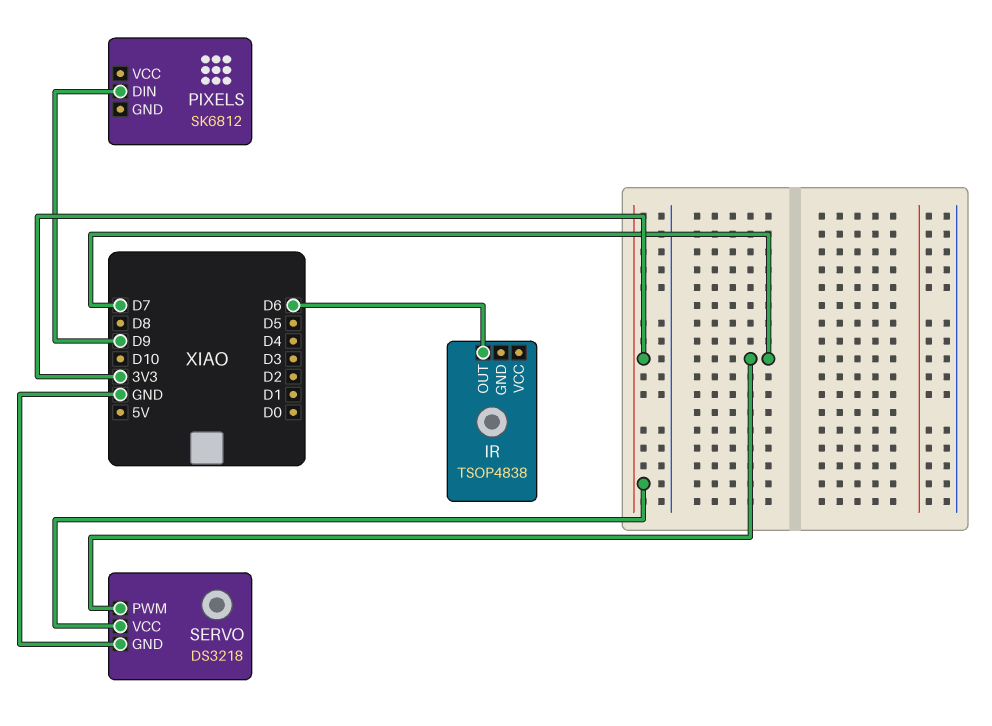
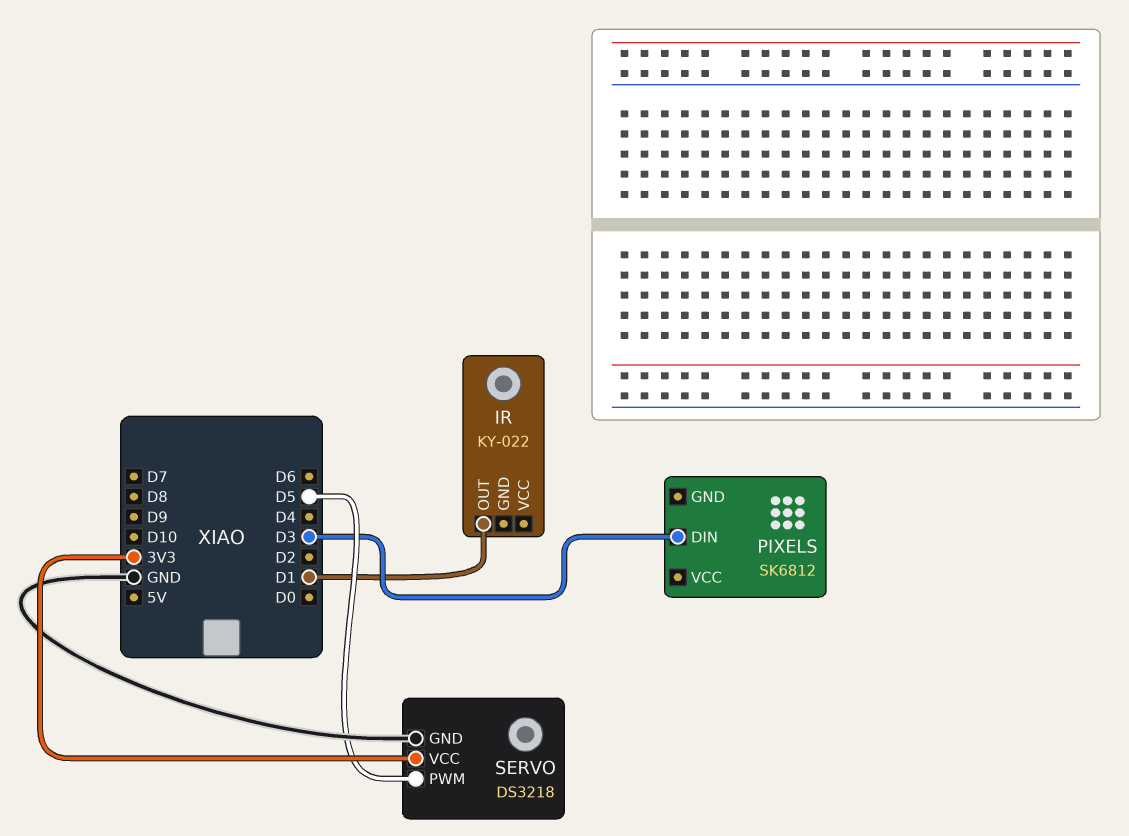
IR: TSOP4838 -> KY-022
IR pin OUT: D6 -> D1
PIXELS pin DIN: D9 -> D3
SERVO pin PWM: D7 -> D5

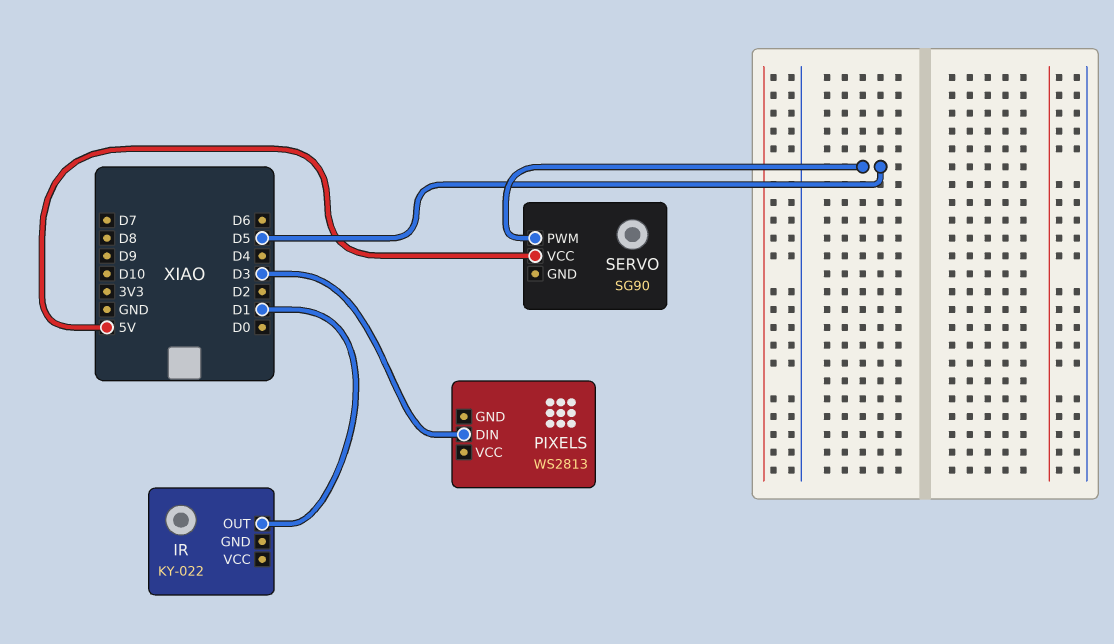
PIXELS: SK6812 -> WS2813
SERVO: DS3218 -> SG90
SERVO pin GND: GND -> none
SERVO pin VCC: 3V3 -> 5V

